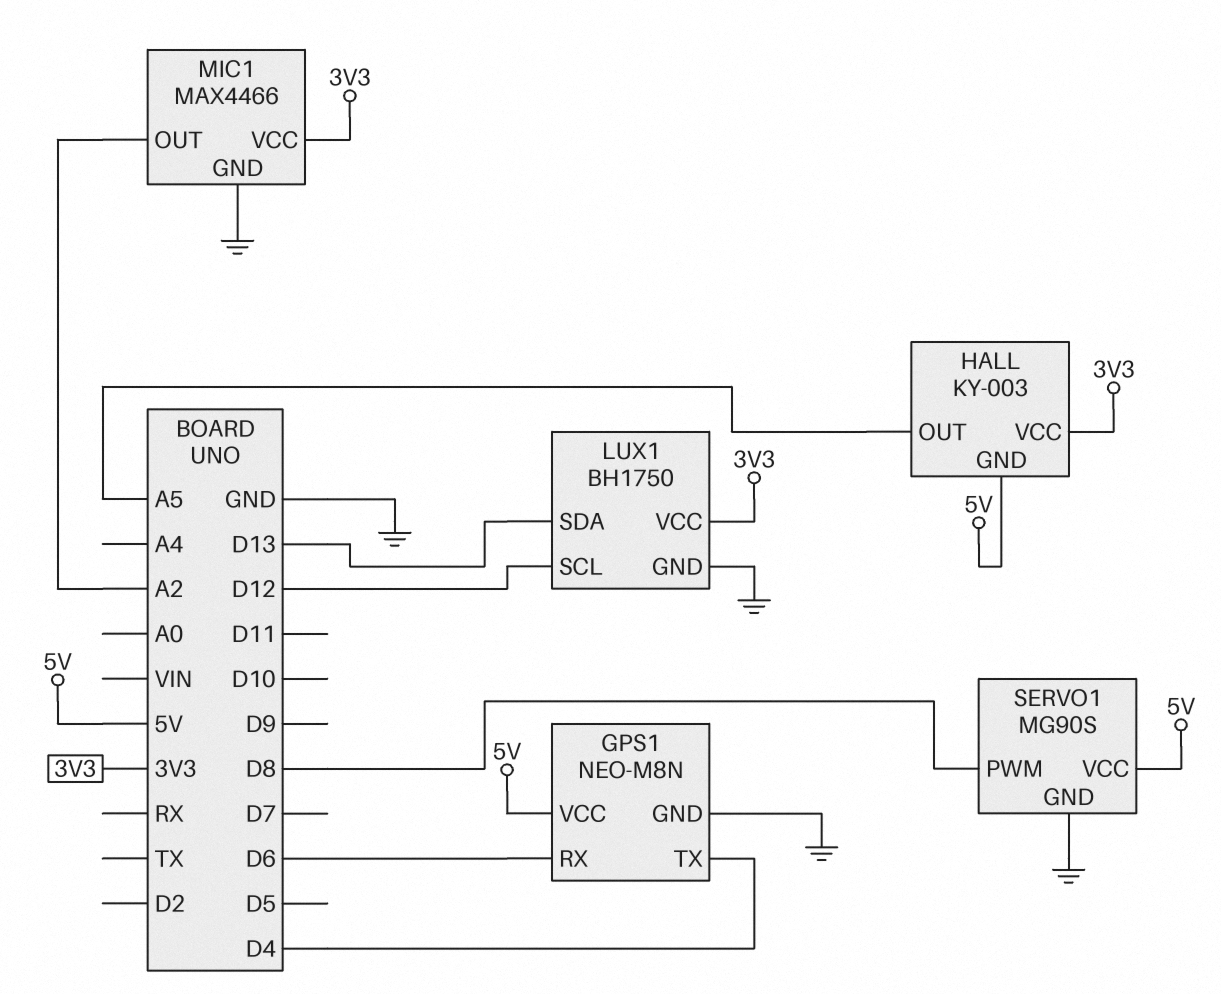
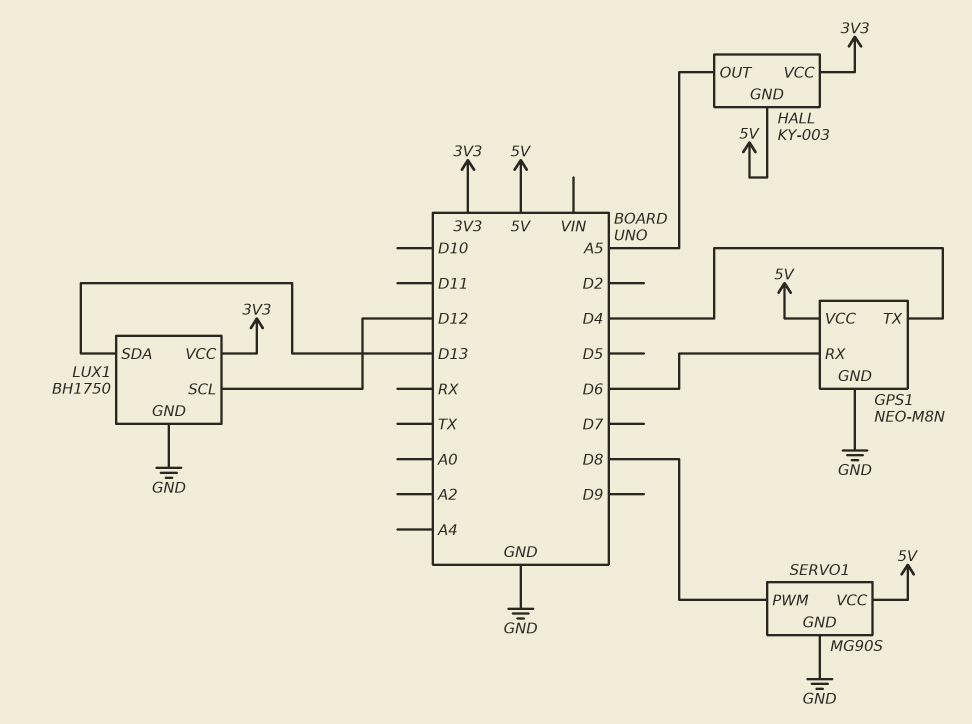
MIC1: MAX4466 -> none
MIC1 pin GND: GND -> none
MIC1 pin OUT: A2 -> none
MIC1 pin VCC: 3V3 -> none

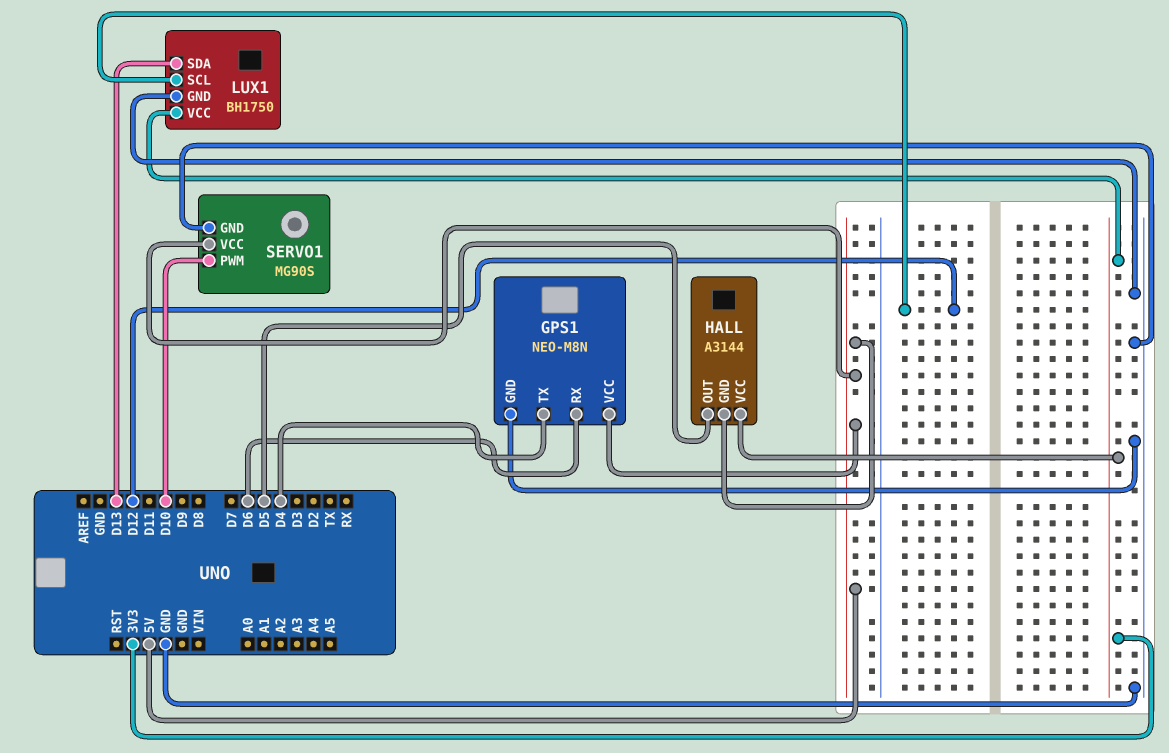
HALL: KY-003 -> A3144
HALL pin OUT: A5 -> D5
SERVO1 pin PWM: D8 -> D10

